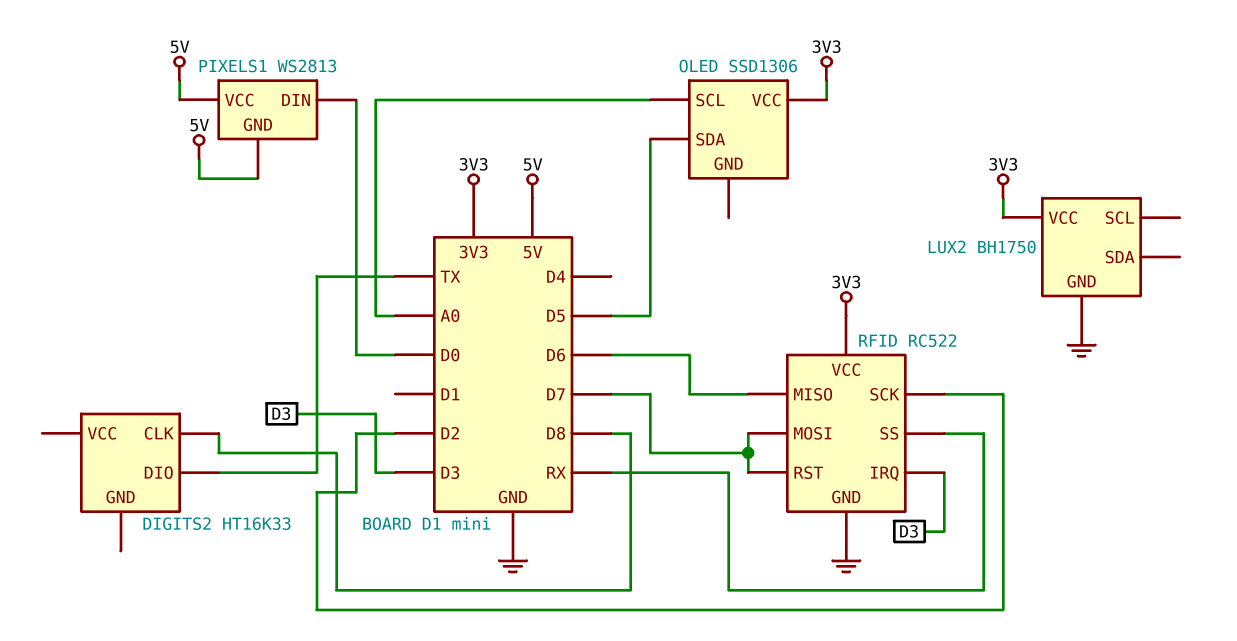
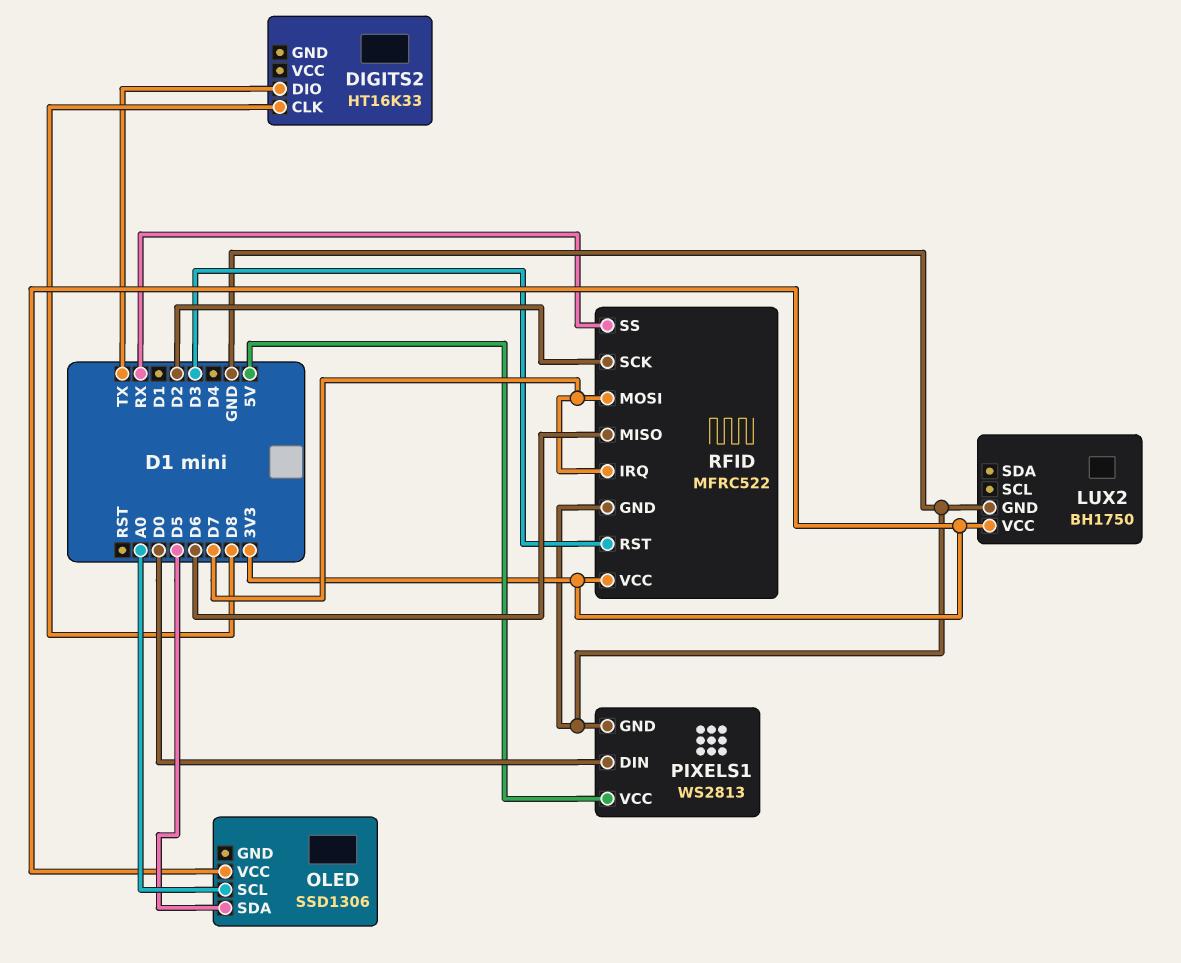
PIXELS1 pin GND: 5V -> GND
RFID: RC522 -> MFRC522
RFID pin IRQ: D3 -> D7
RFID pin RST: D7 -> D3

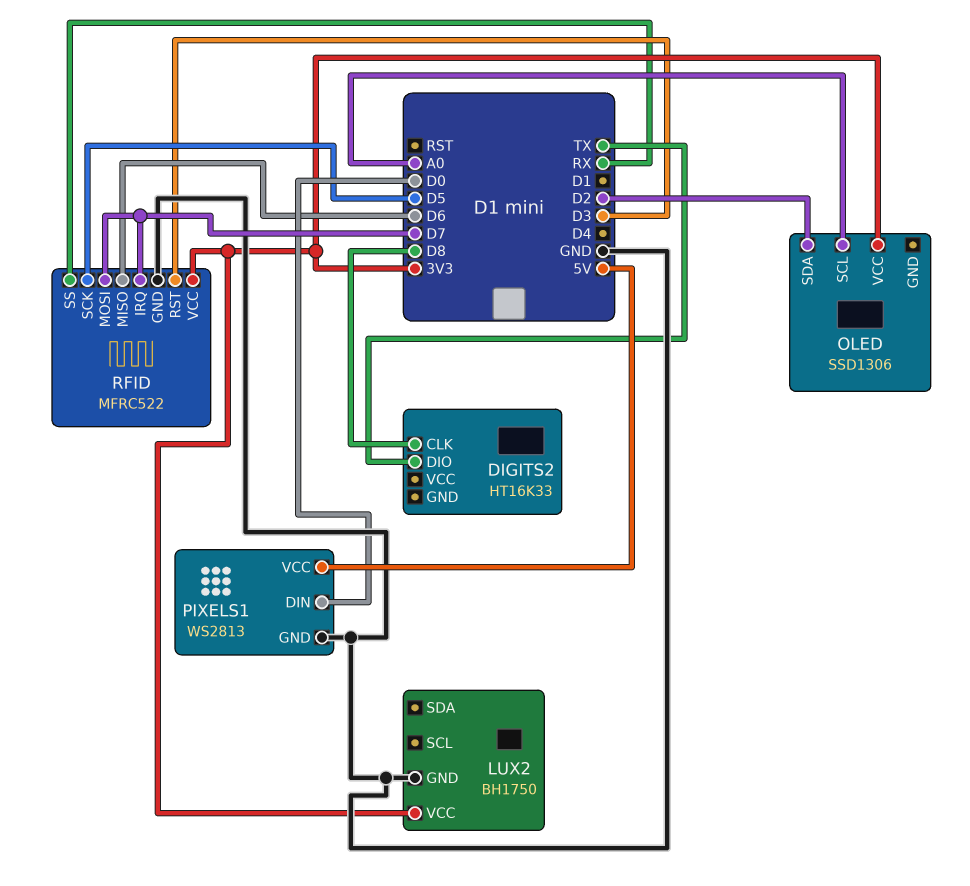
OLED pin SDA: D5 -> D2
RFID pin SCK: D2 -> D5

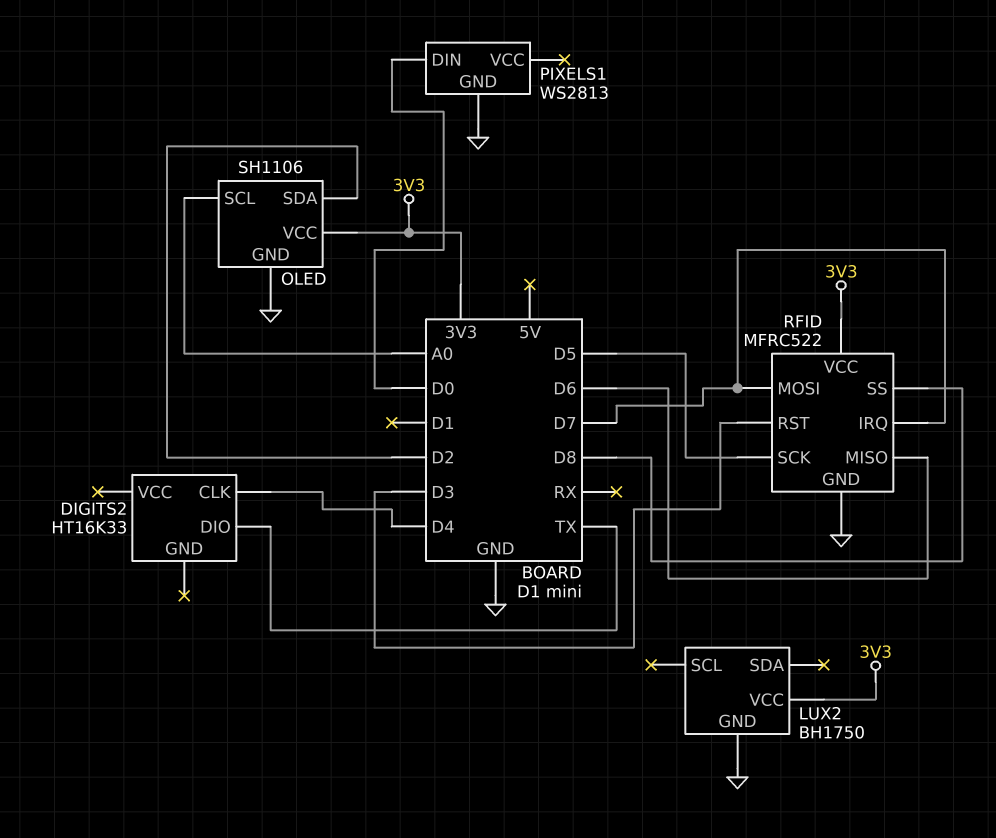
DIGITS2 pin CLK: D8 -> D4
OLED: SSD1306 -> SH1106
OLED pin GND: none -> GND
PIXELS1 pin VCC: 5V -> none
RFID pin SS: RX -> D8

